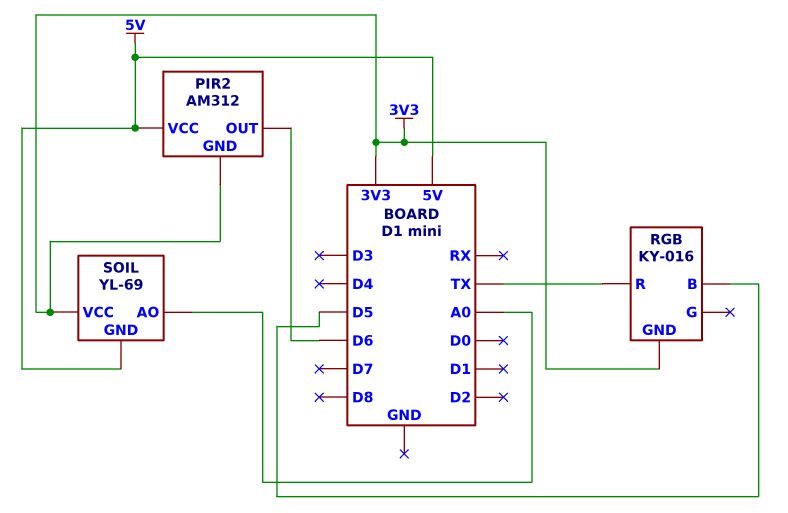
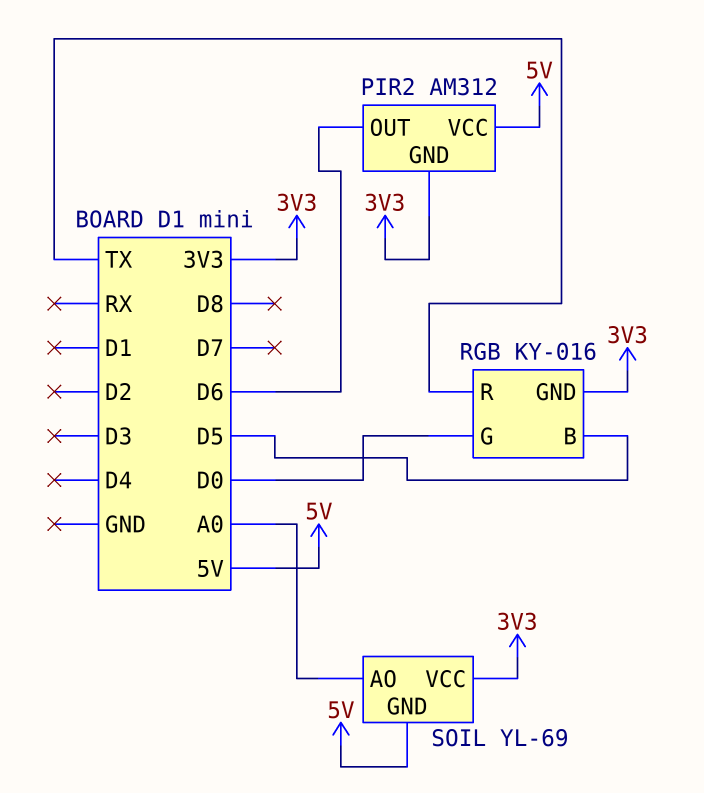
RGB pin G: none -> D0

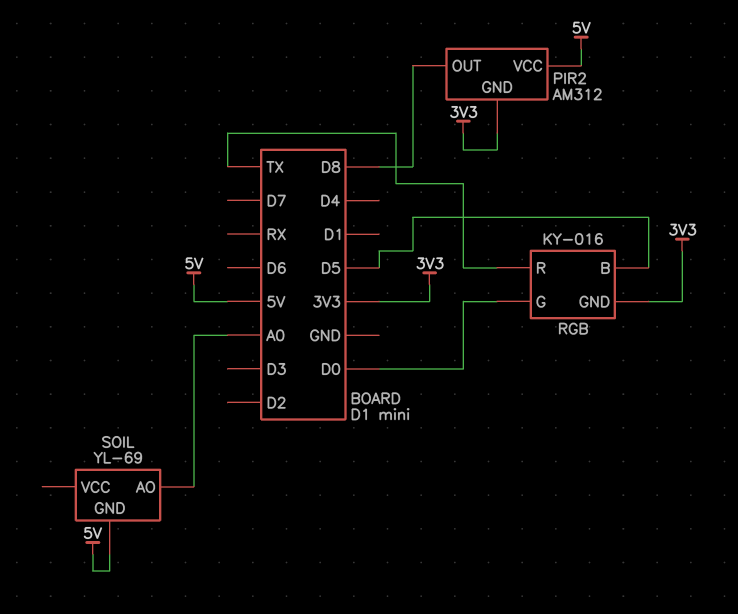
PIR2 pin OUT: D6 -> D8
SOIL pin VCC: 3V3 -> none

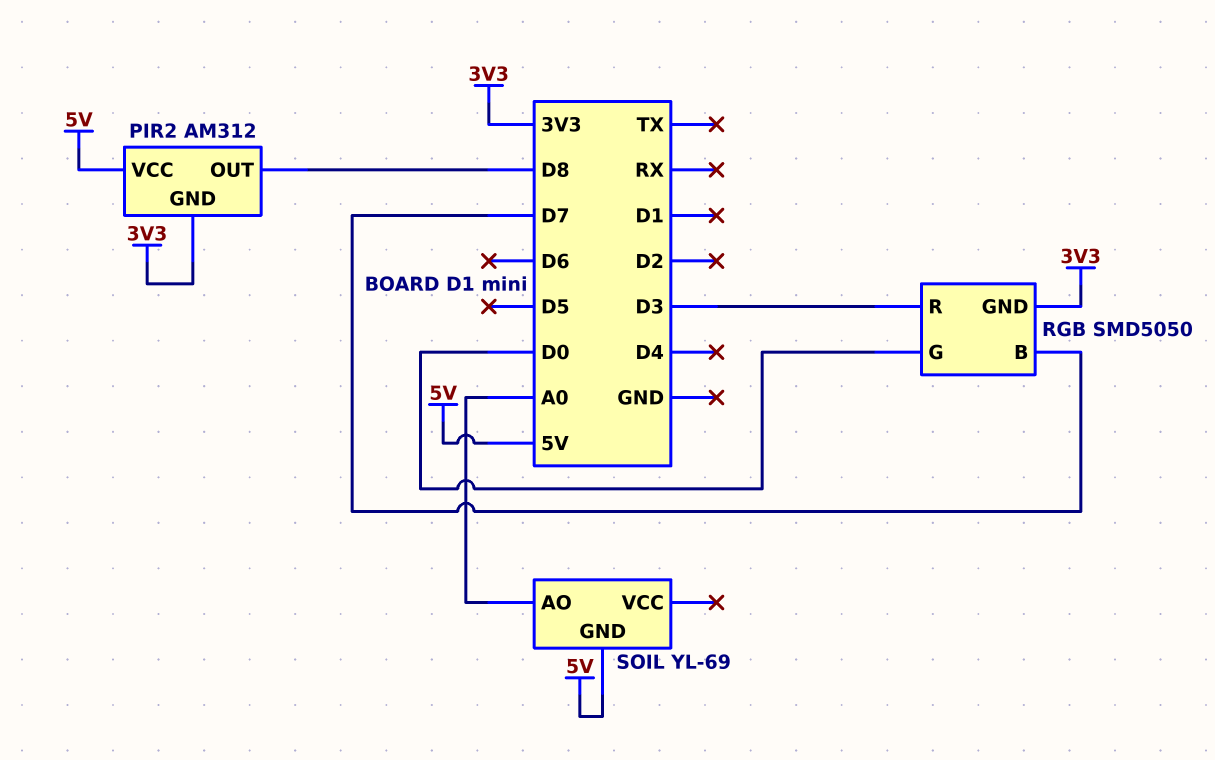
RGB: KY-016 -> SMD5050
RGB pin B: D5 -> D7
RGB pin R: TX -> D3

